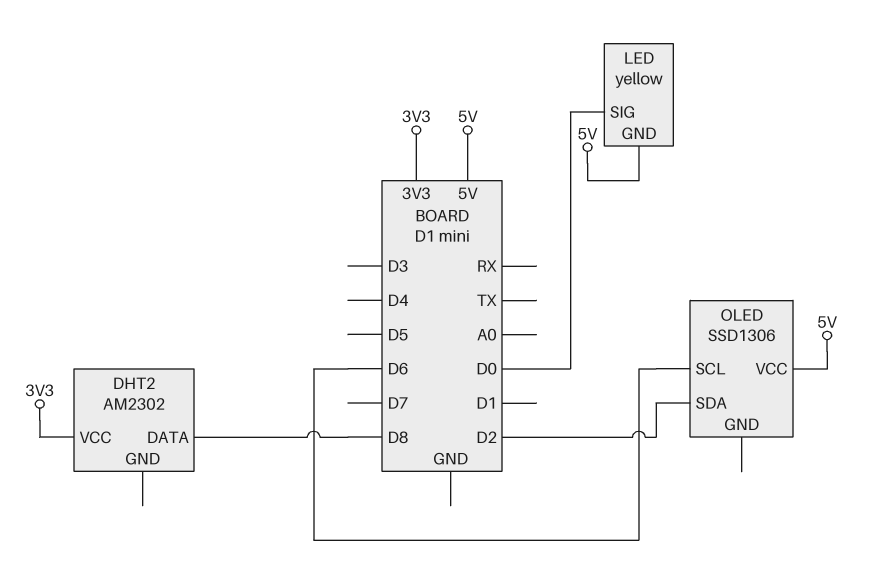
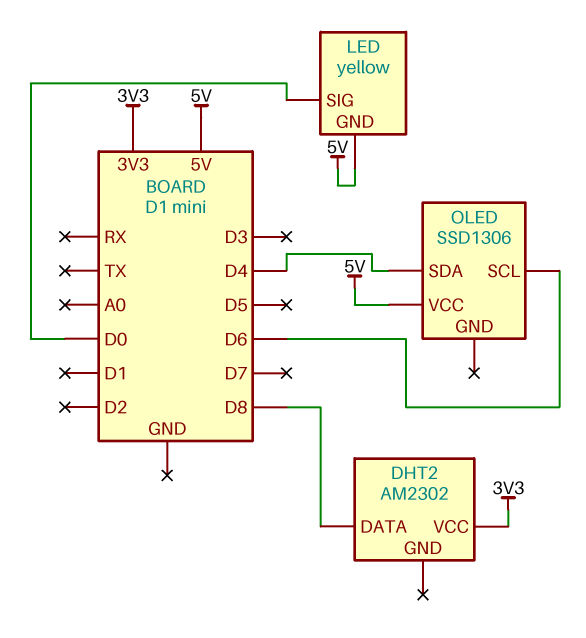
OLED pin SDA: D2 -> D4

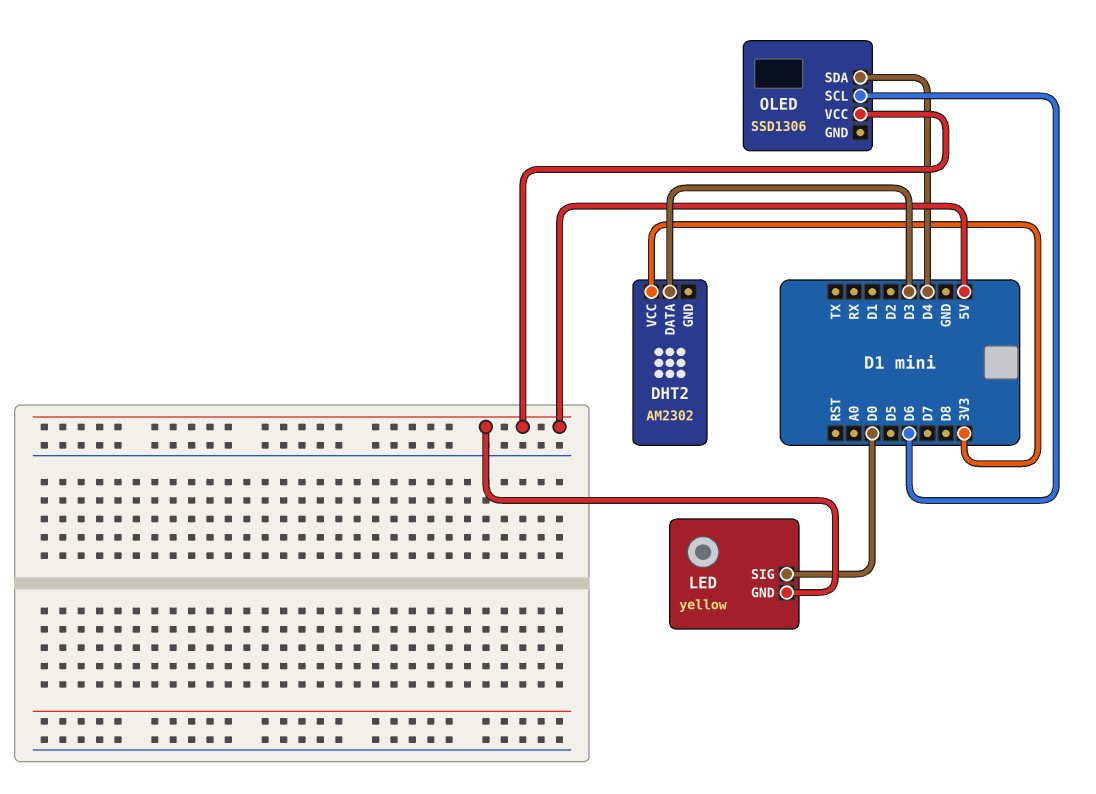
DHT2 pin DATA: D8 -> D3

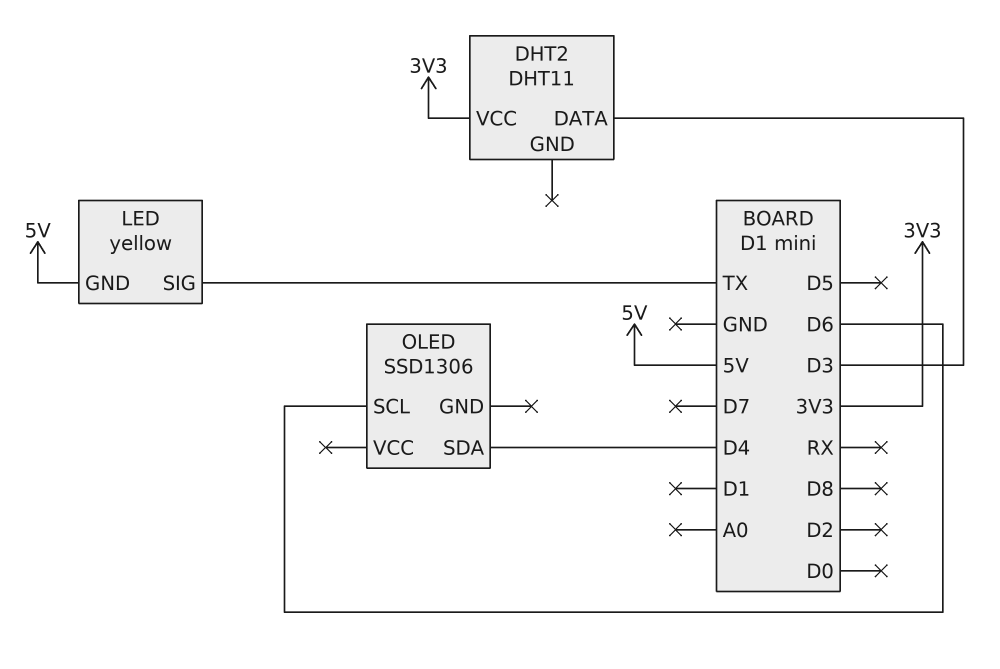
DHT2: AM2302 -> DHT11
LED pin SIG: D0 -> TX
OLED pin VCC: 5V -> none

